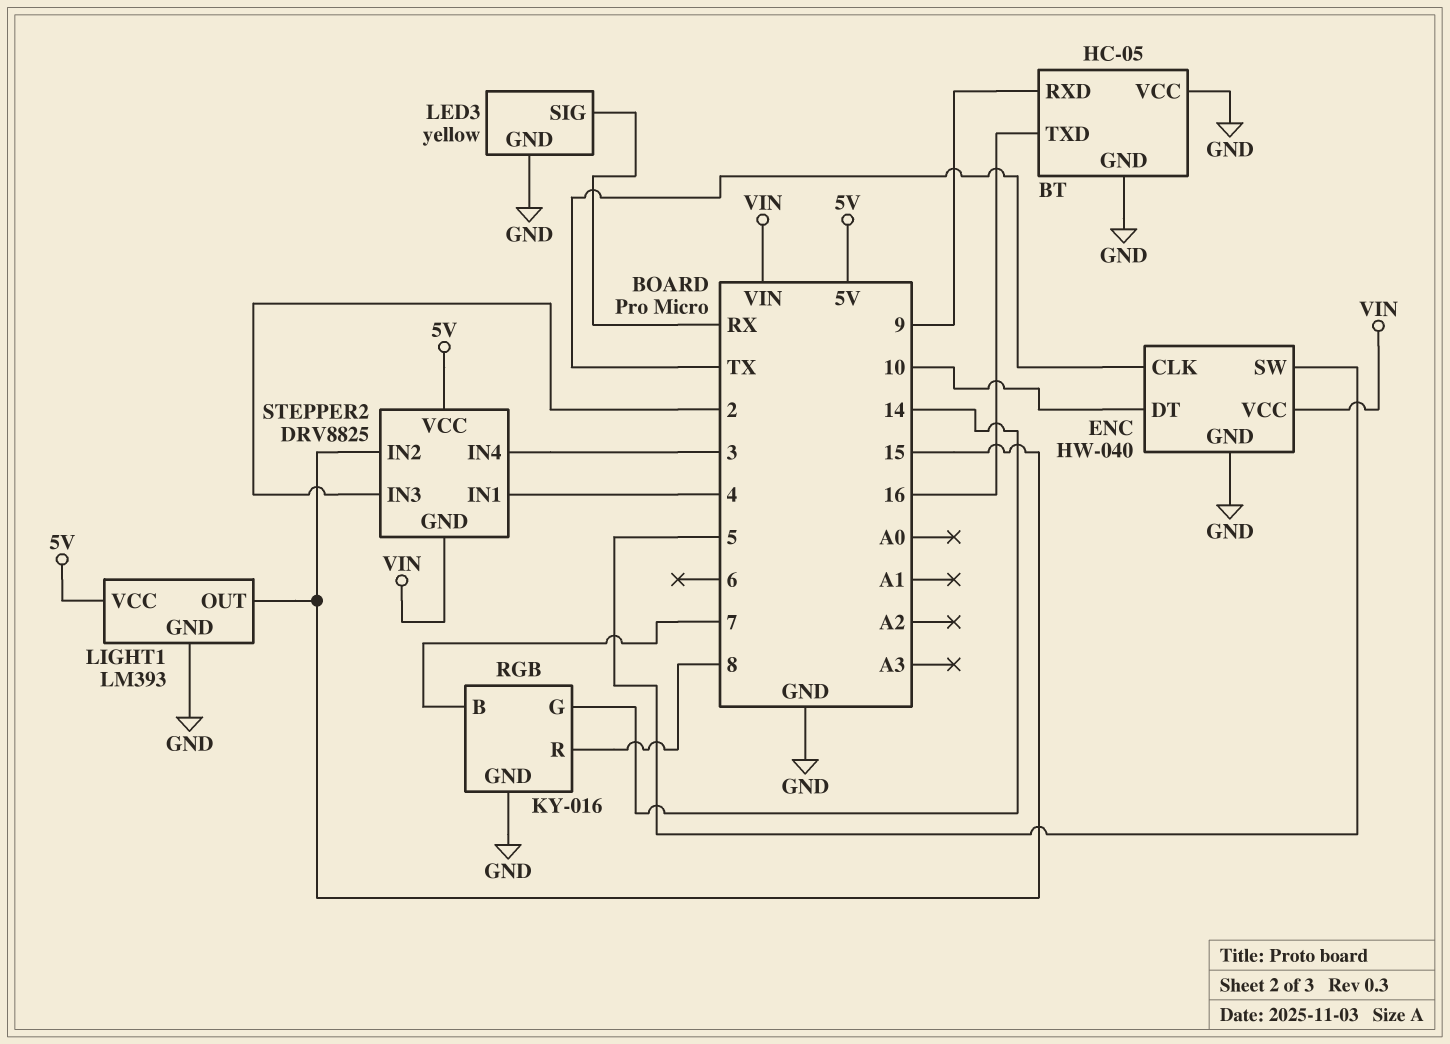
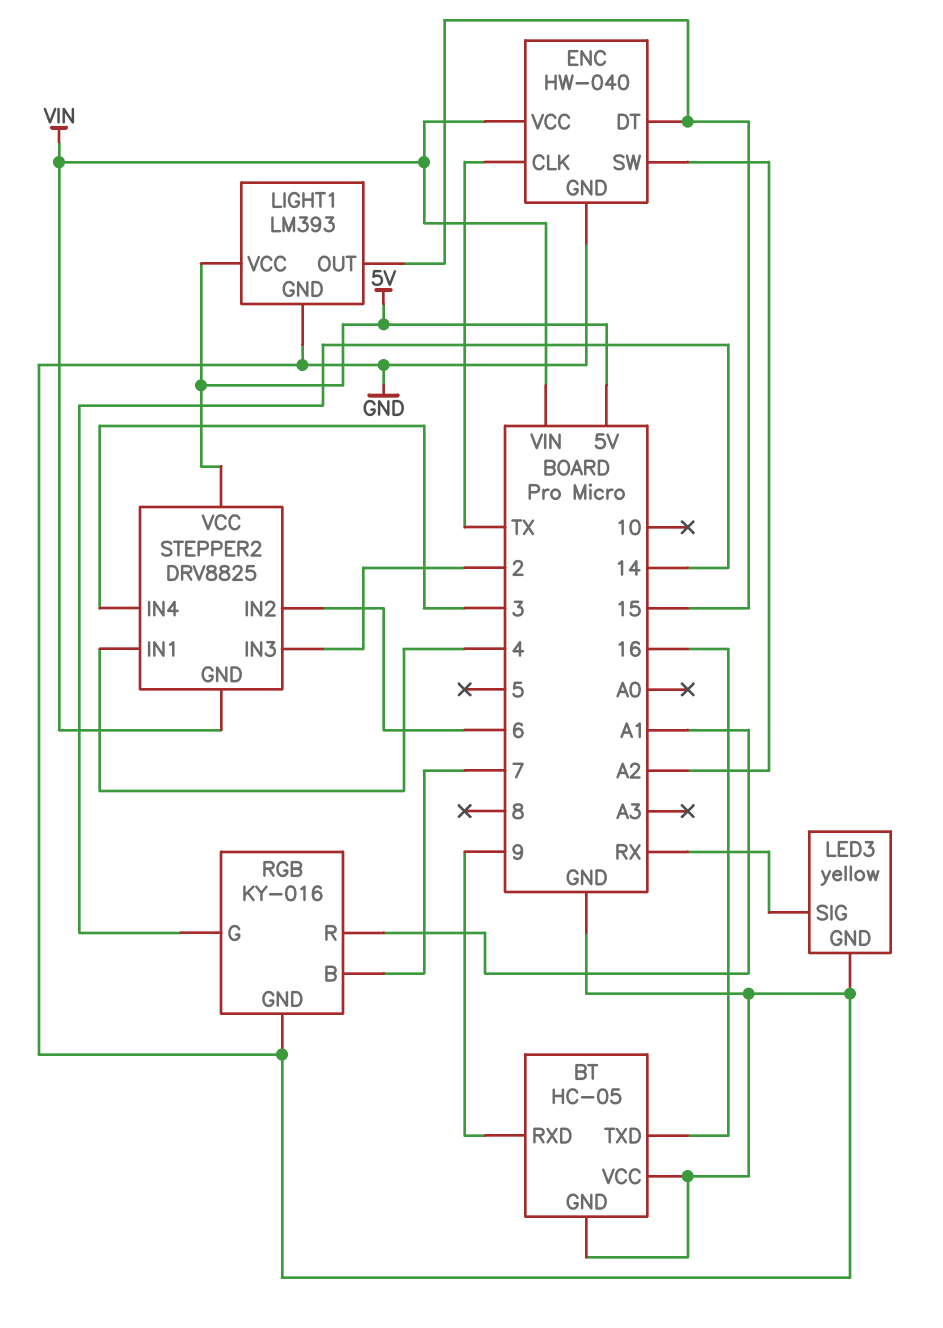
ENC pin DT: 10 -> 15
ENC pin SW: 5 -> A2
RGB pin R: 8 -> A1
STEPPER2 pin IN2: 15 -> 6

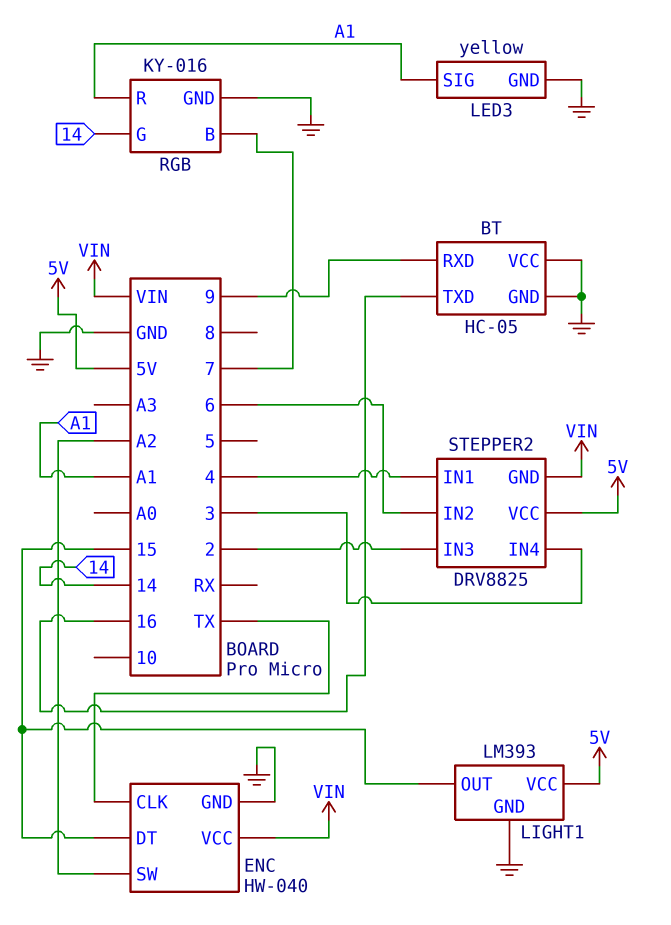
LED3 pin SIG: RX -> A1

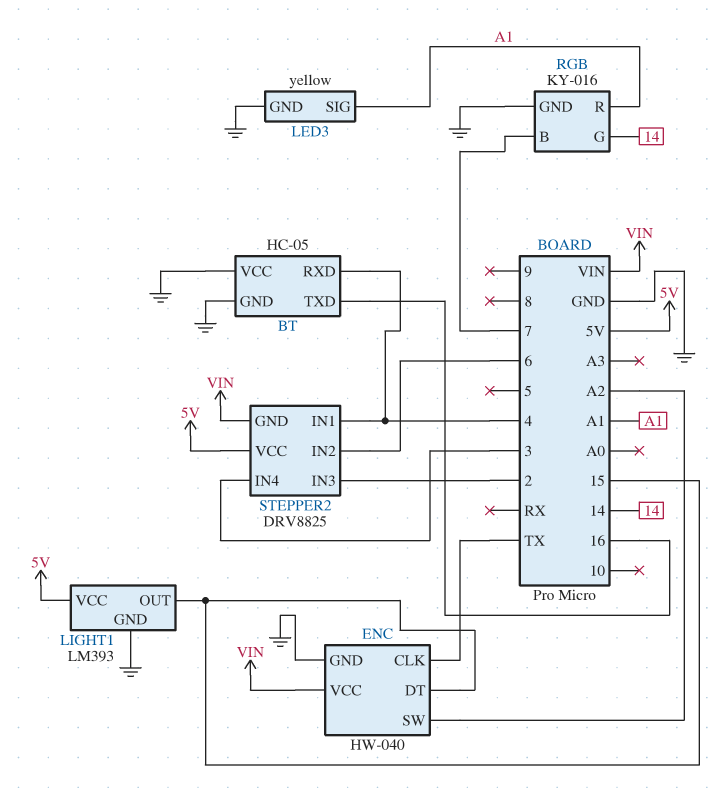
BT pin RXD: 9 -> 4

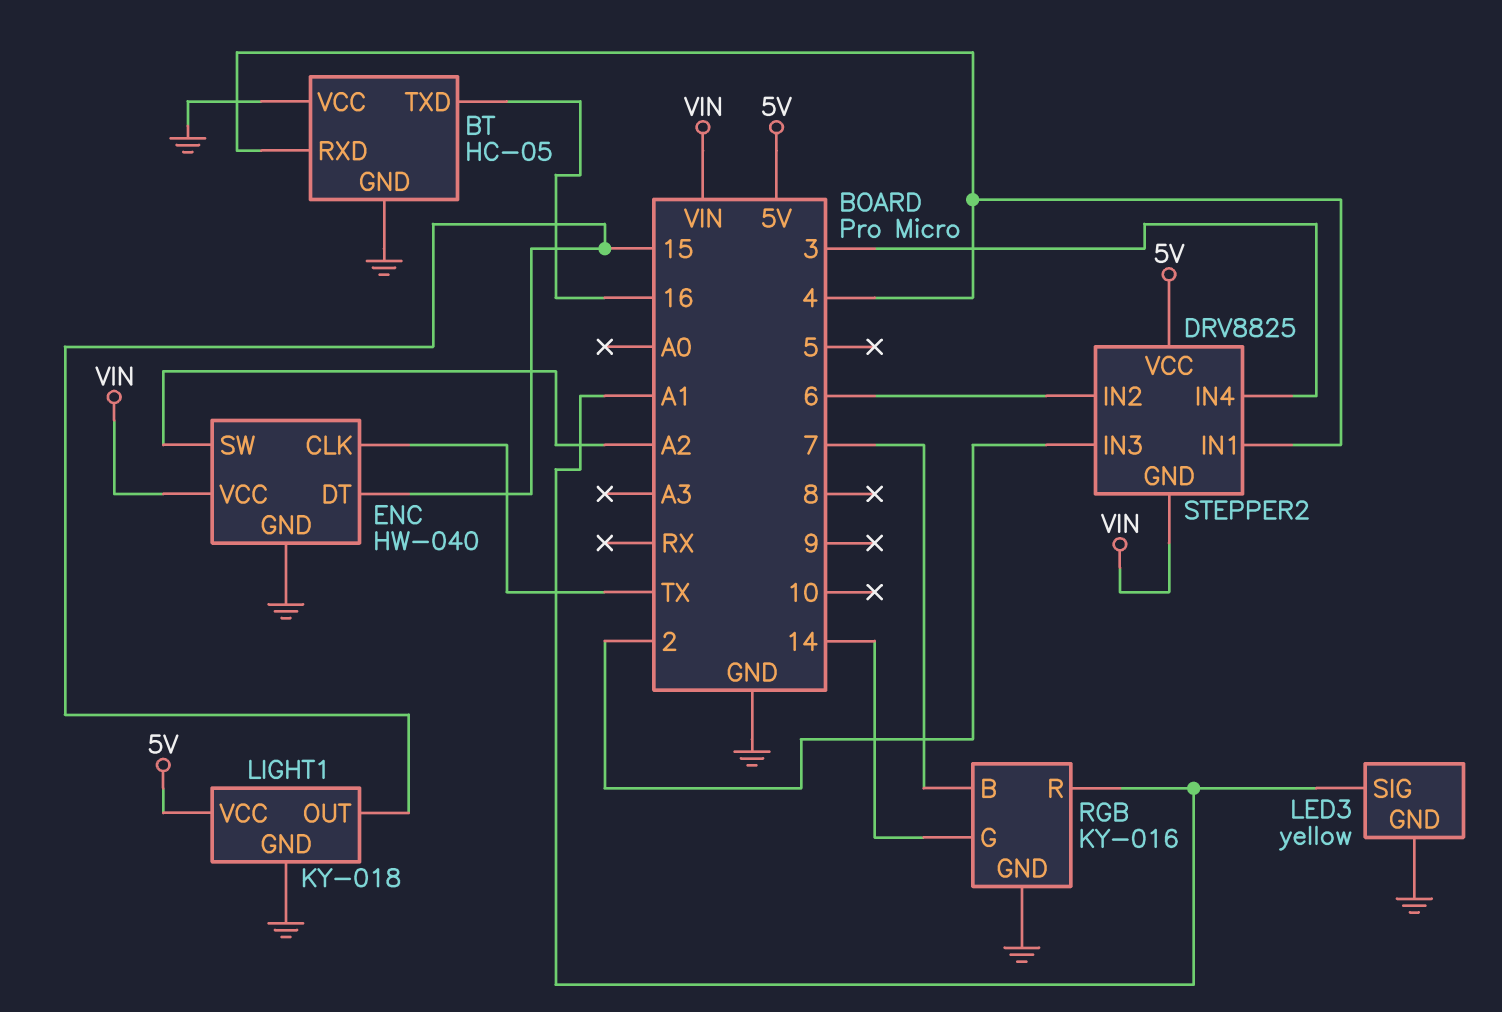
LIGHT1: LM393 -> KY-018

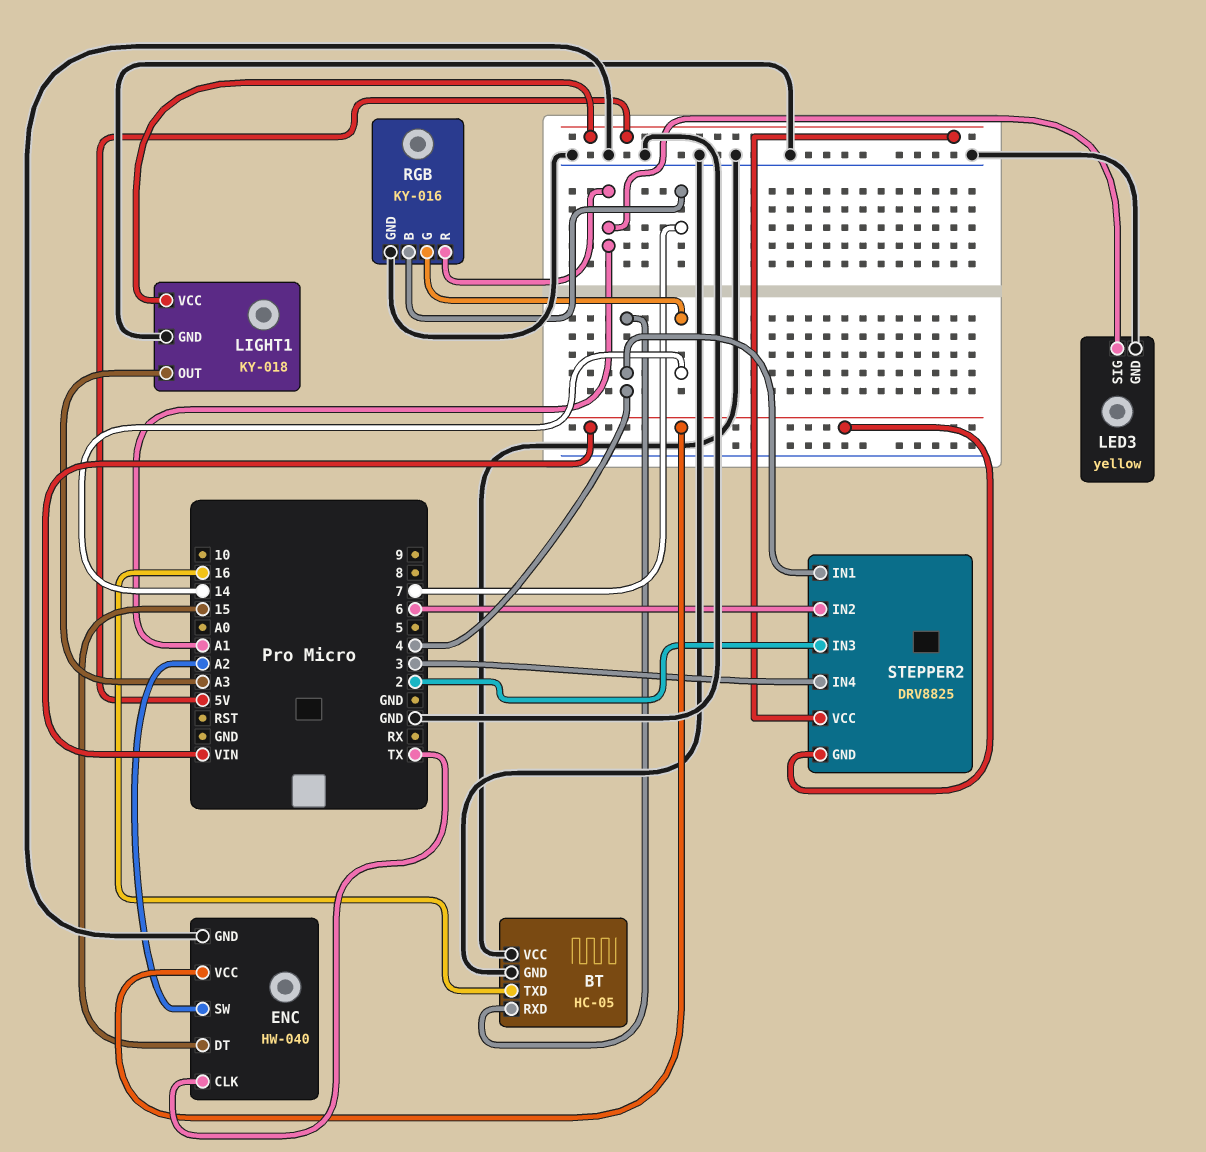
LIGHT1 pin OUT: 15 -> A3

